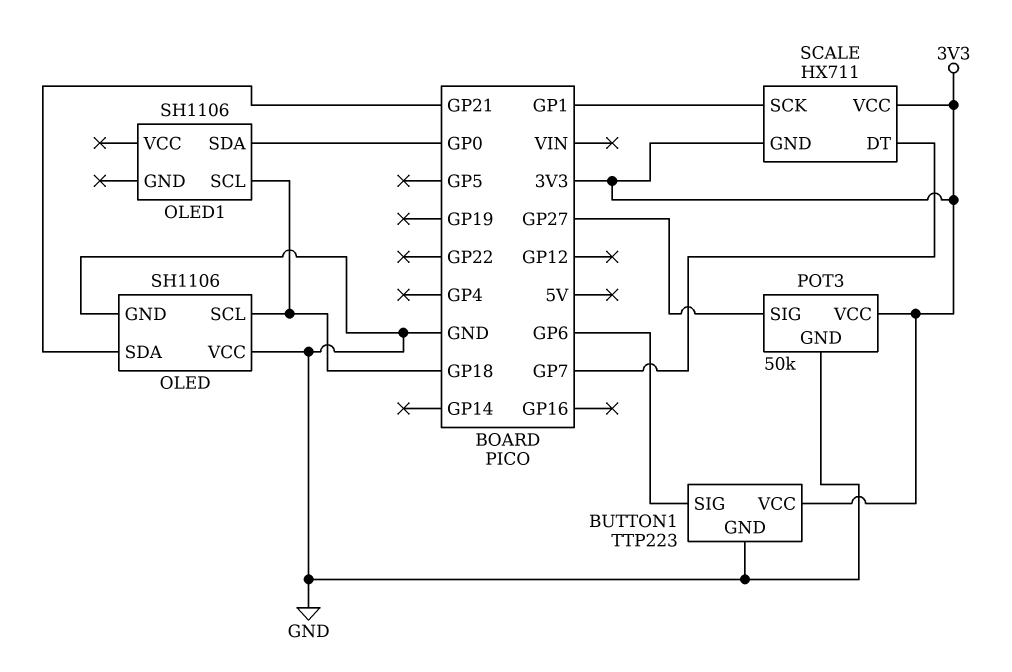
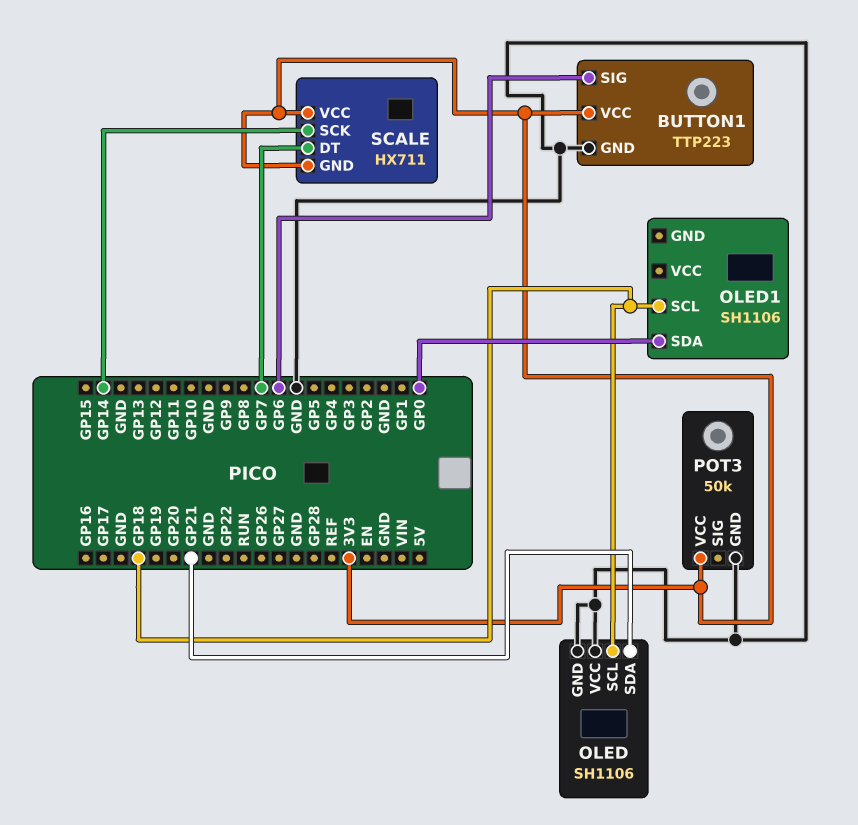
POT3 pin SIG: GP27 -> none
SCALE pin SCK: GP1 -> GP14

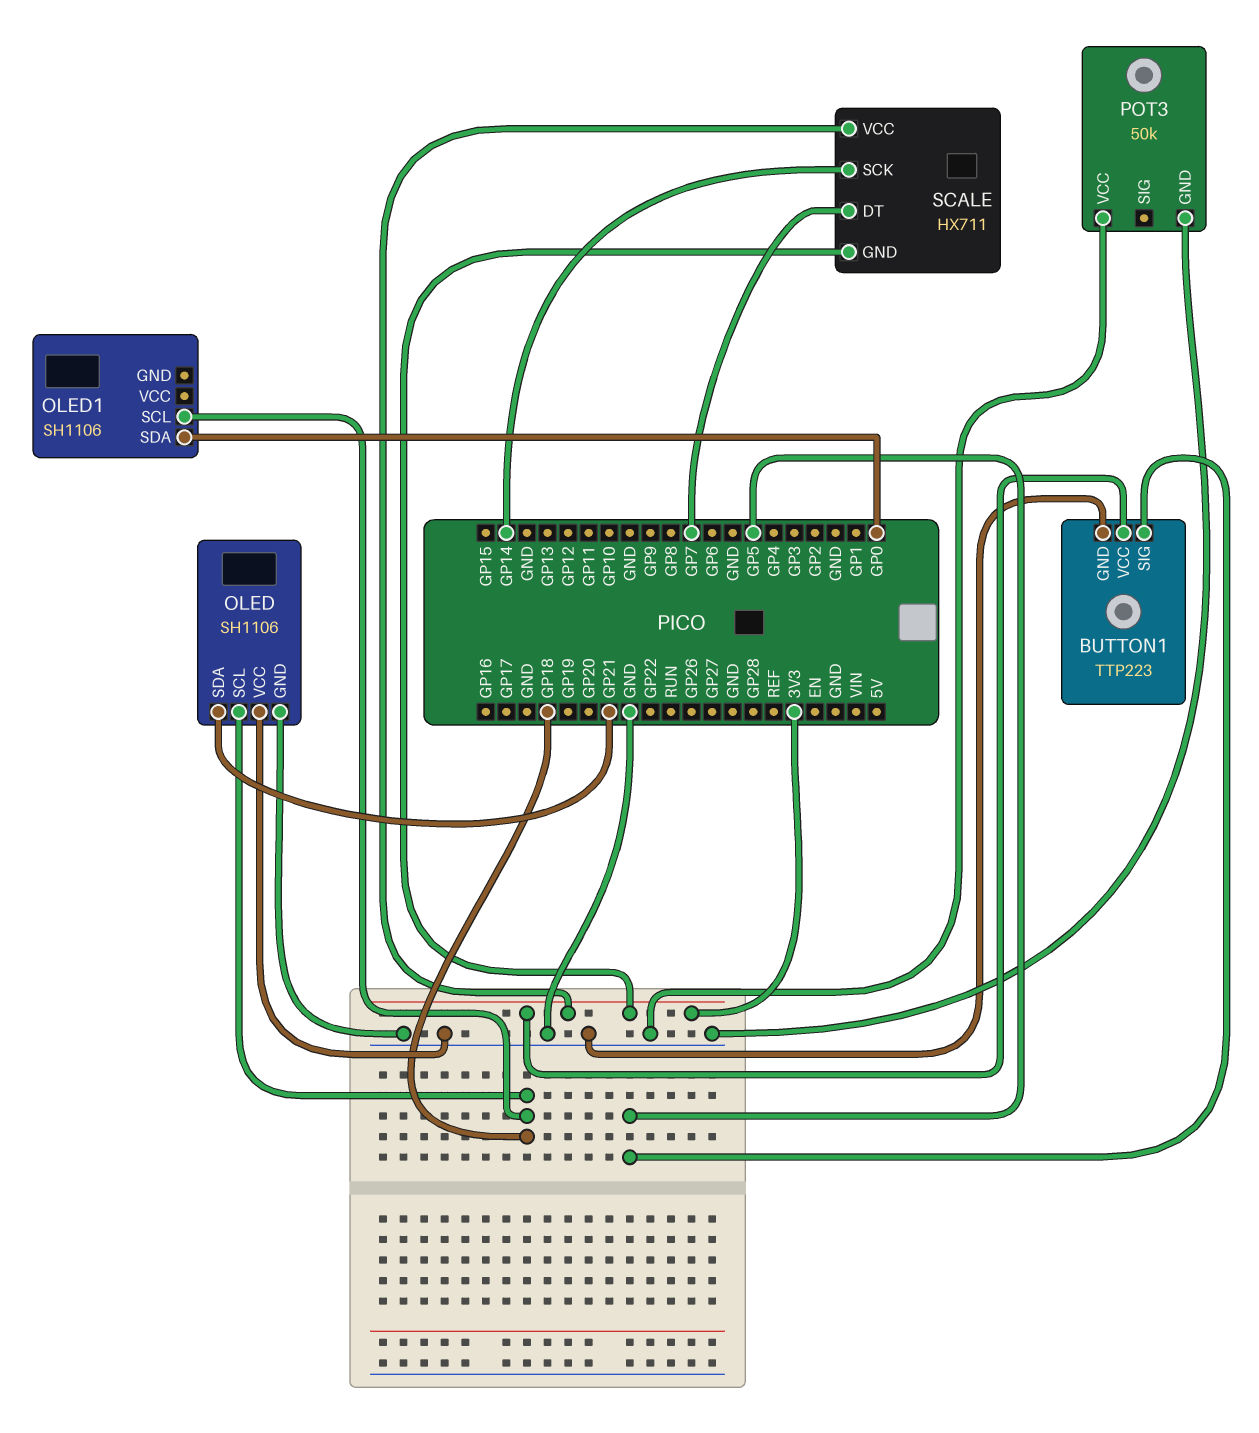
BUTTON1 pin SIG: GP6 -> GP5
POT3 pin VCC: 3V3 -> GND

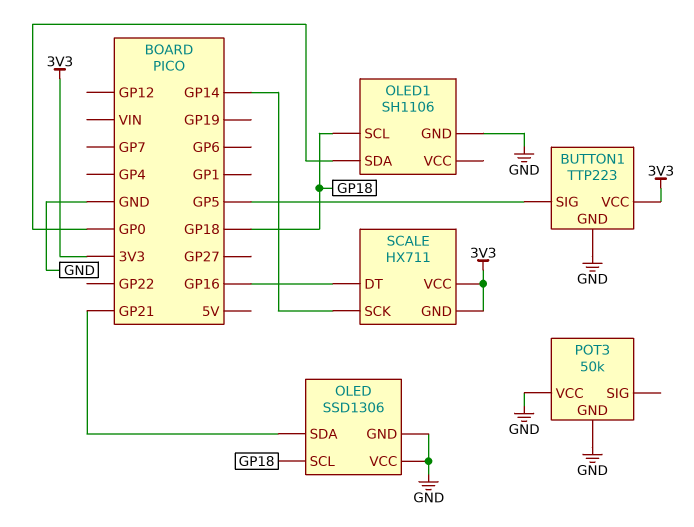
OLED: SH1106 -> SSD1306
OLED1 pin GND: none -> GND
SCALE pin DT: GP7 -> GP16

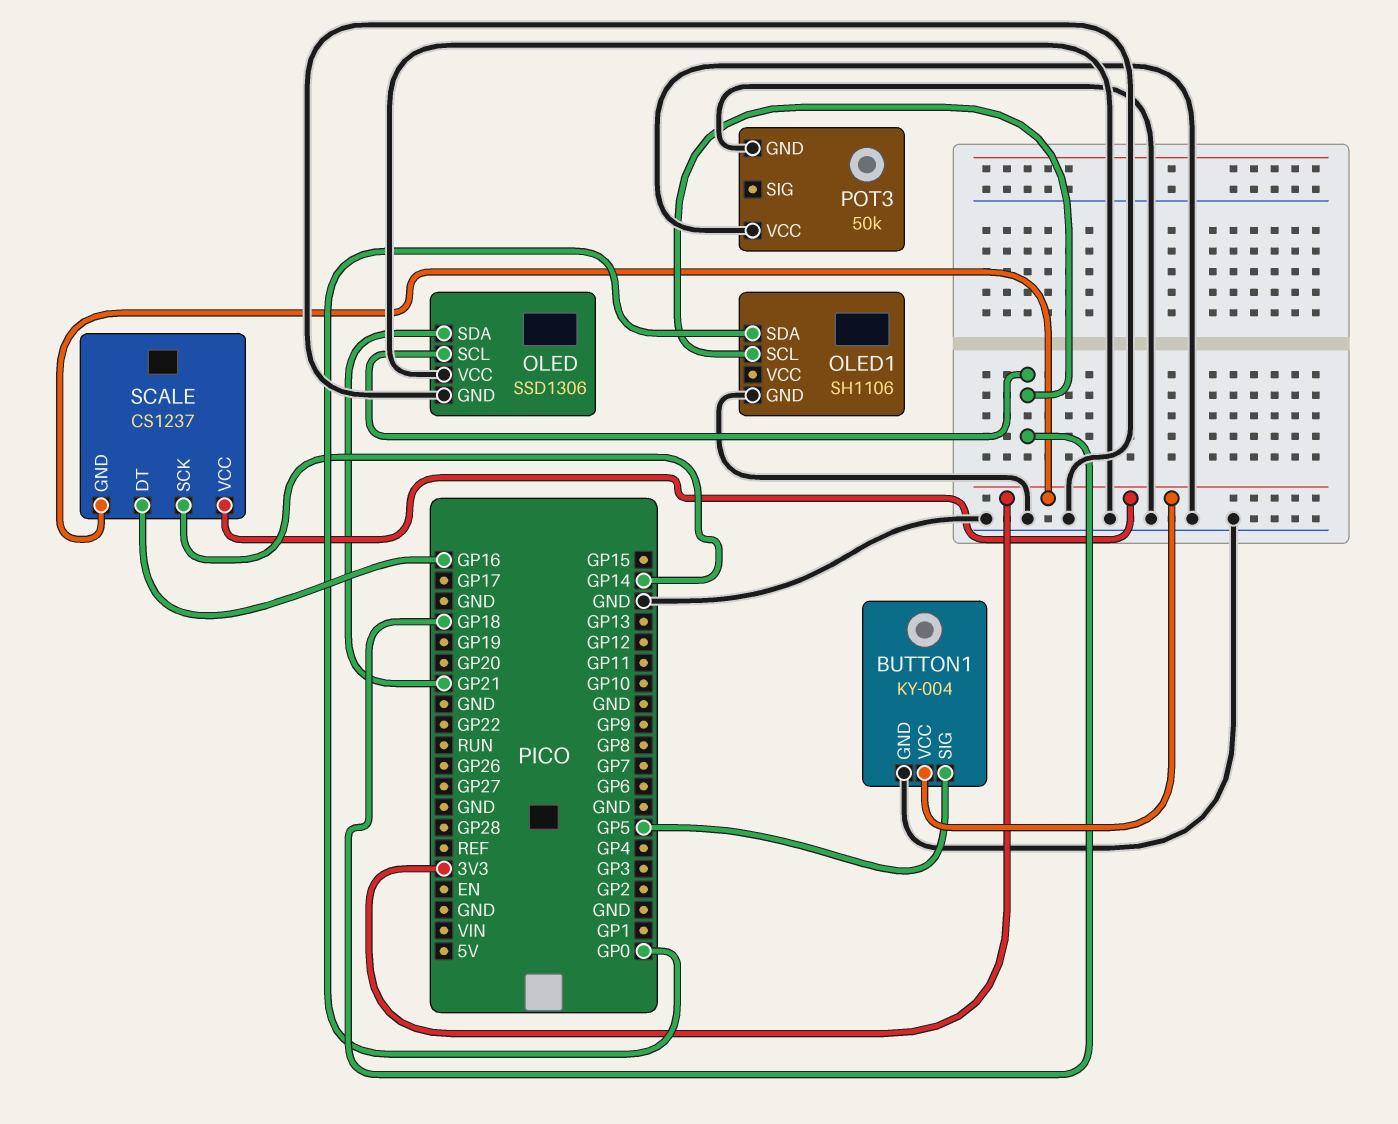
BUTTON1: TTP223 -> KY-004
SCALE: HX711 -> CS1237

